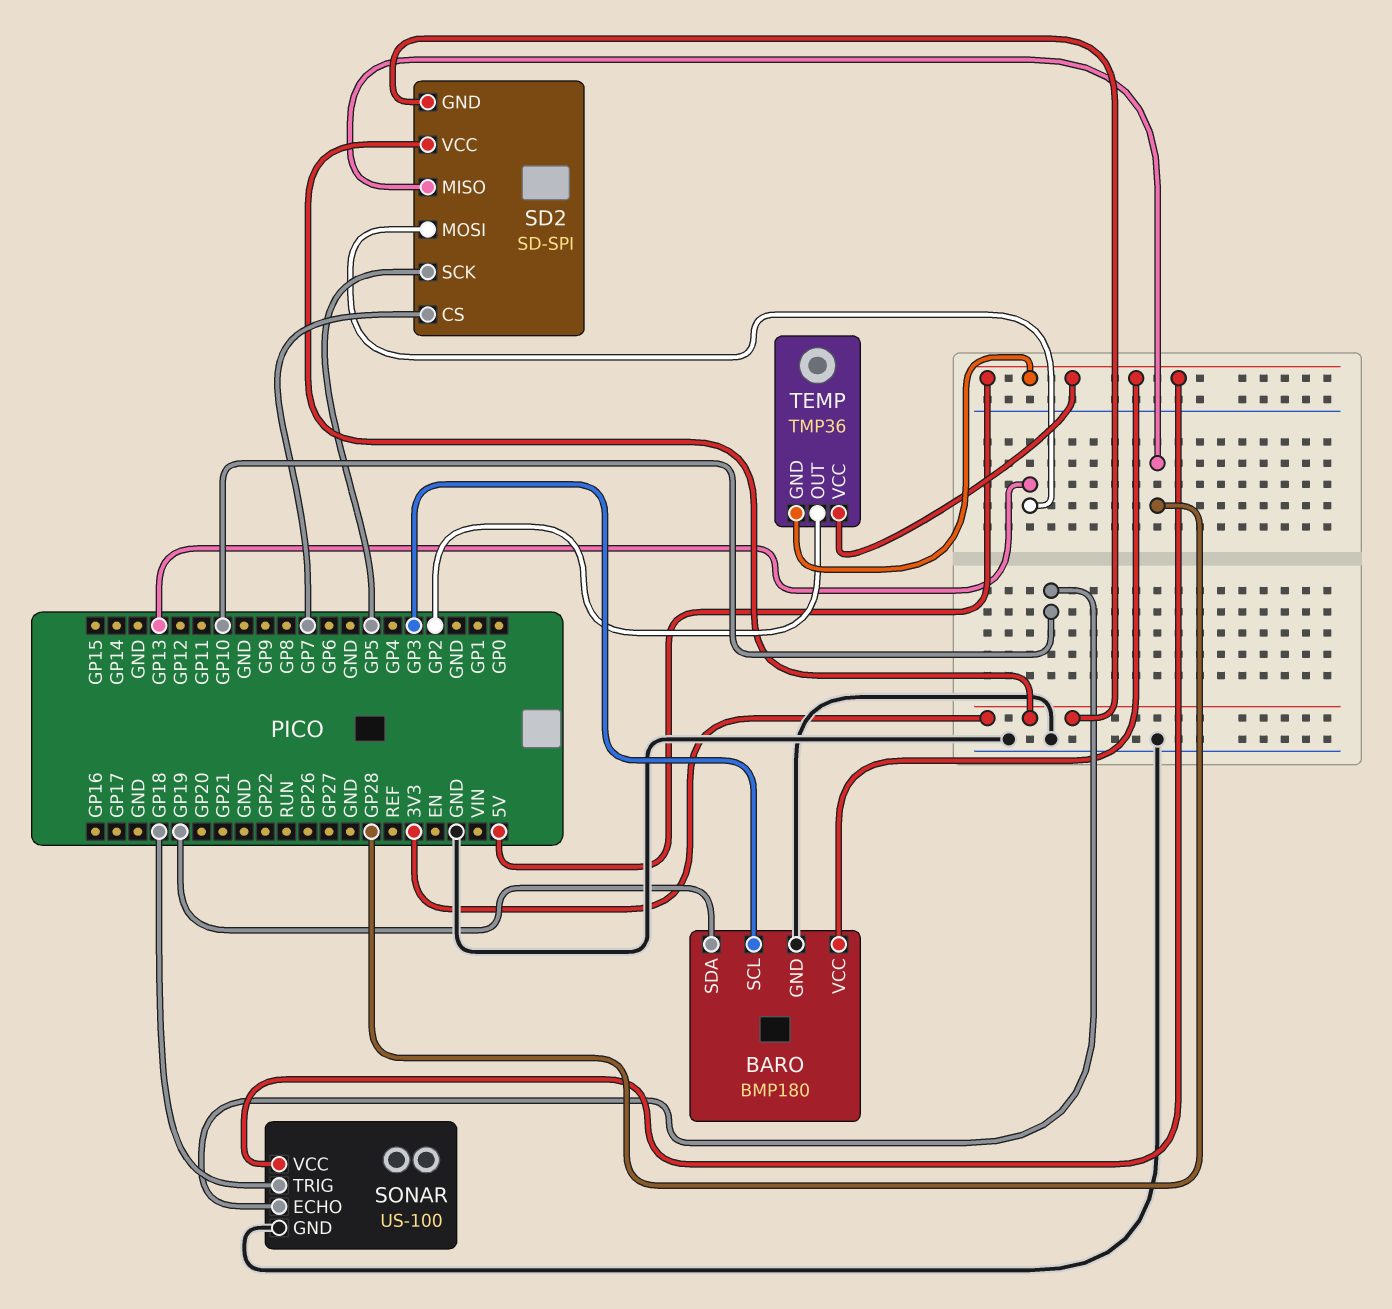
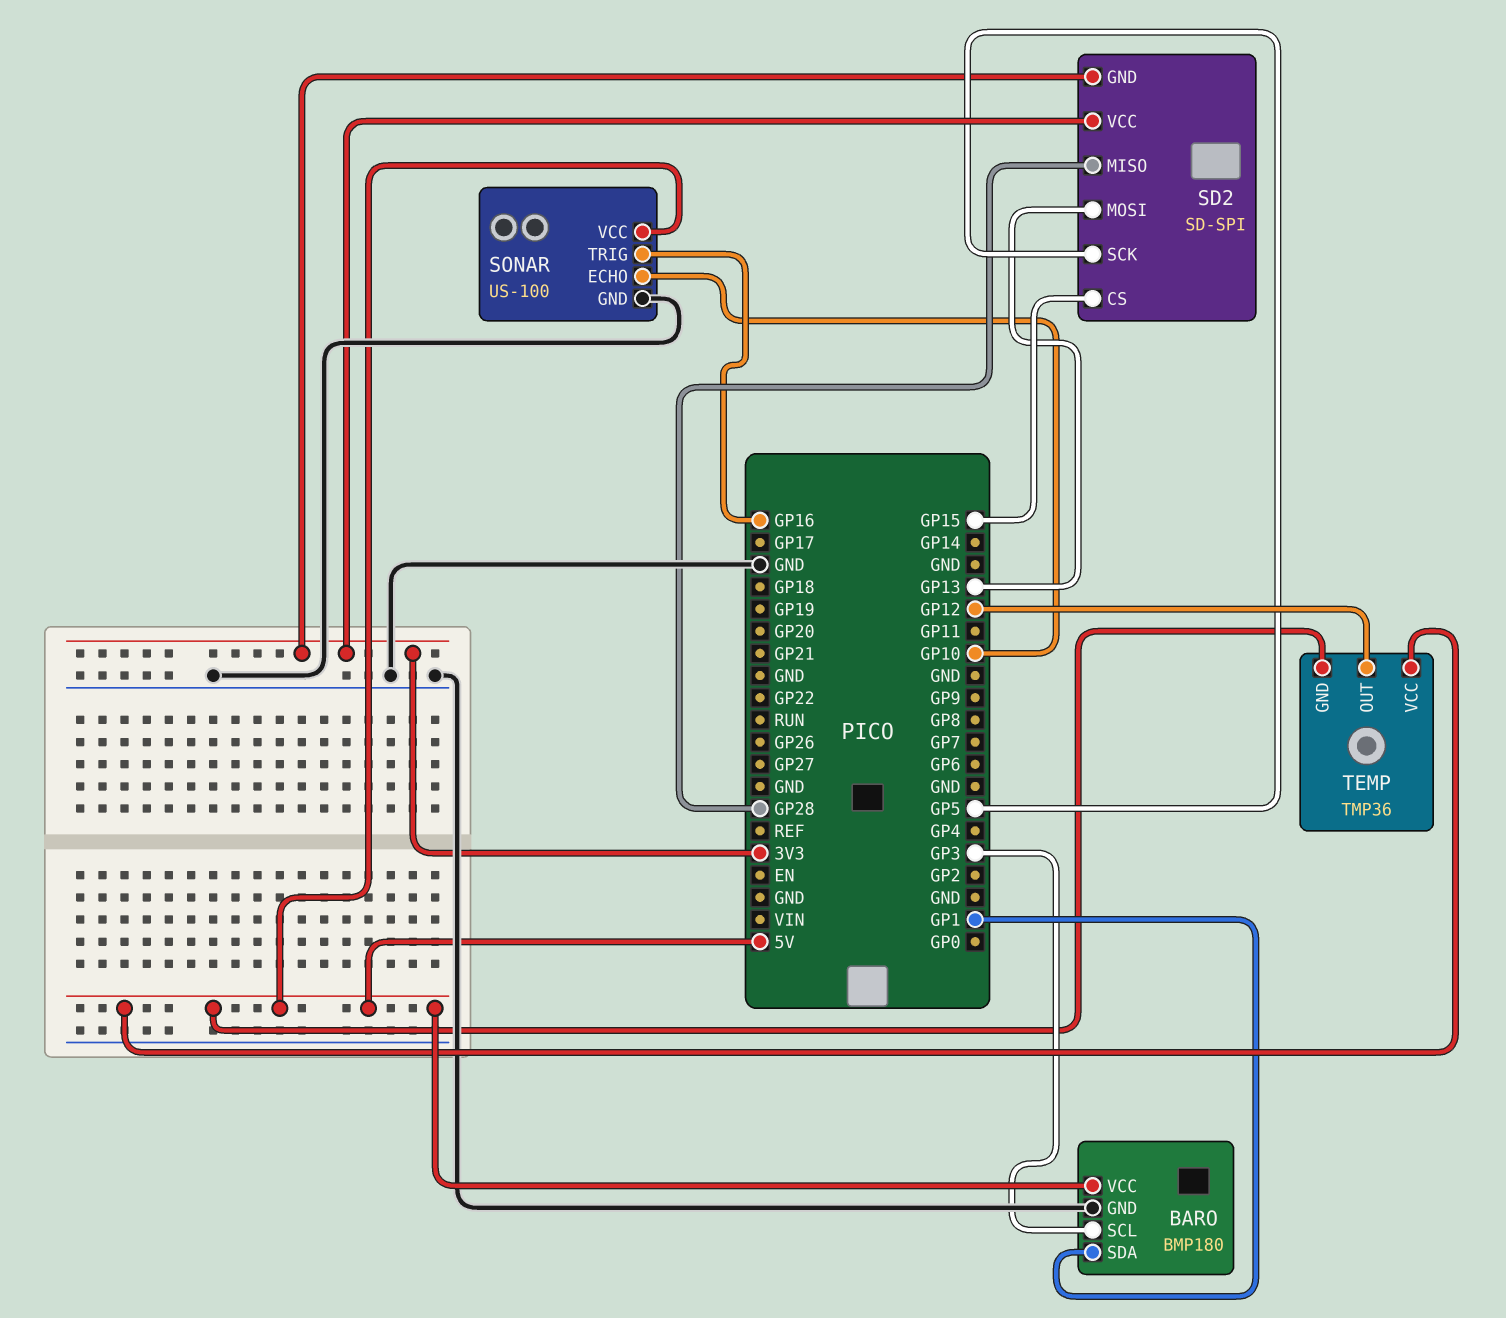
BARO pin SDA: GP19 -> GP1
SD2 pin CS: GP7 -> GP15
SONAR pin TRIG: GP18 -> GP16
TEMP pin OUT: GP2 -> GP12

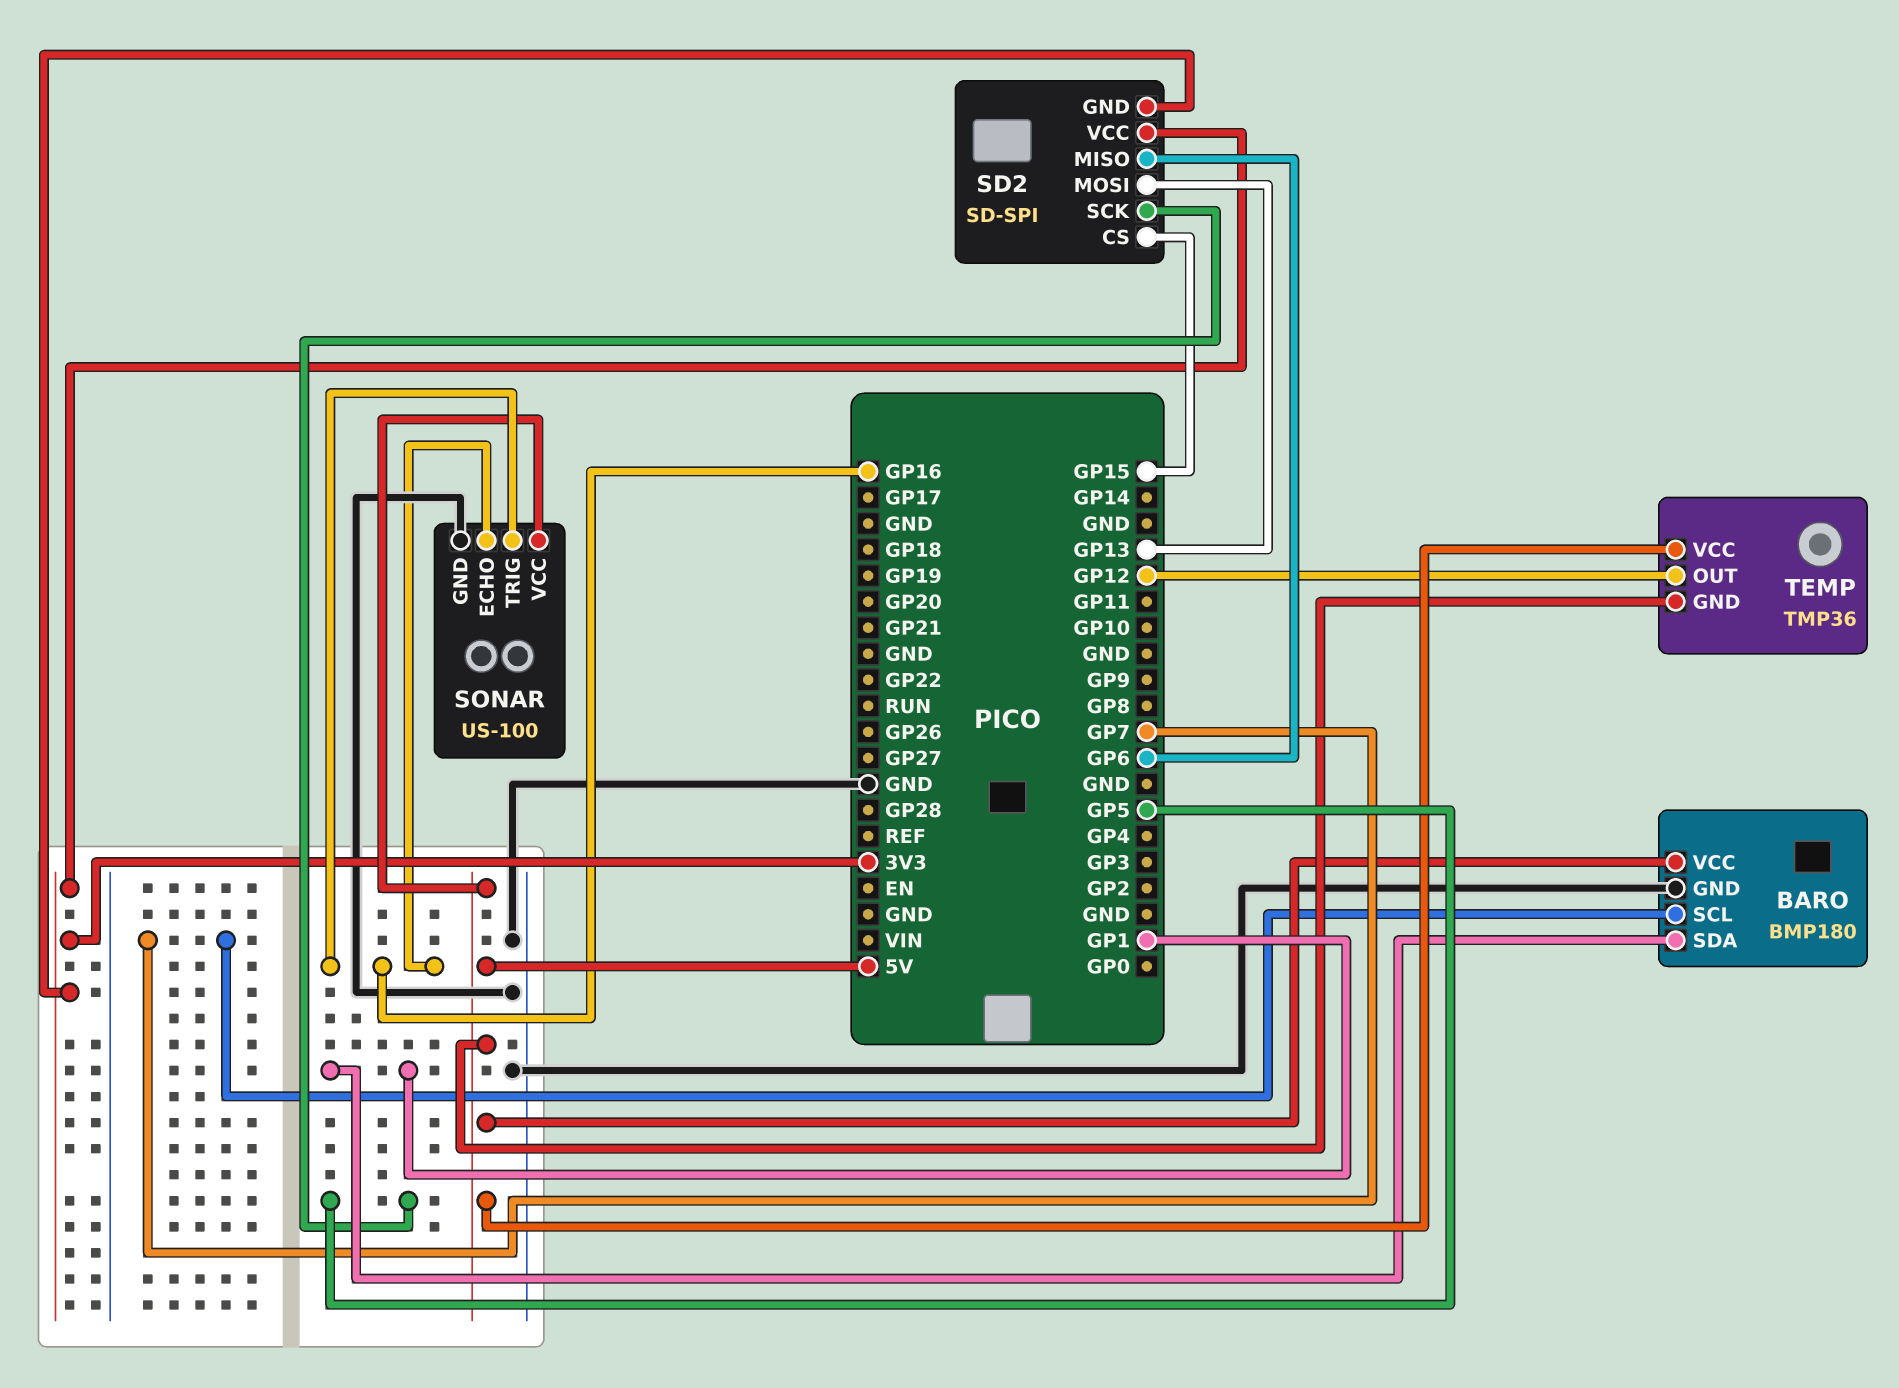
BARO pin SCL: GP3 -> GP7
SD2 pin MISO: GP28 -> GP6
SONAR pin ECHO: GP10 -> GP16

